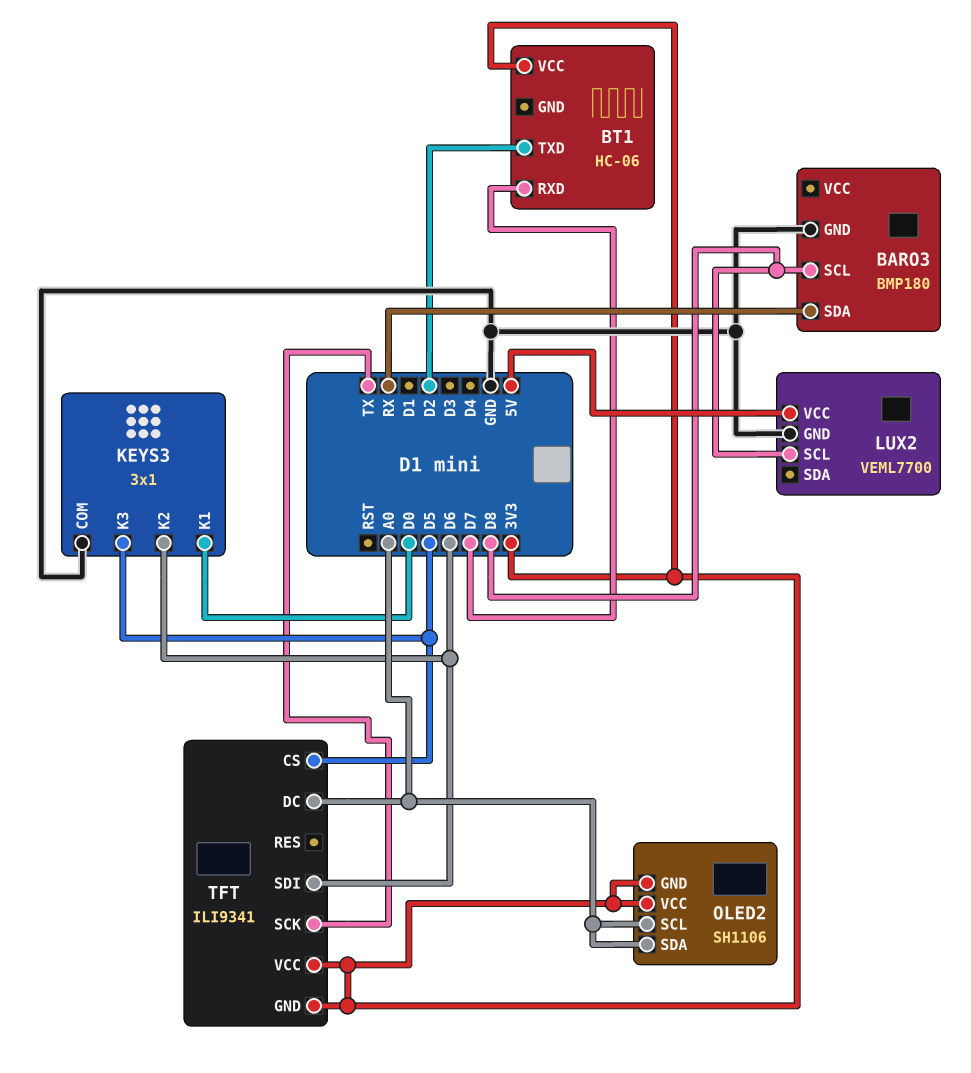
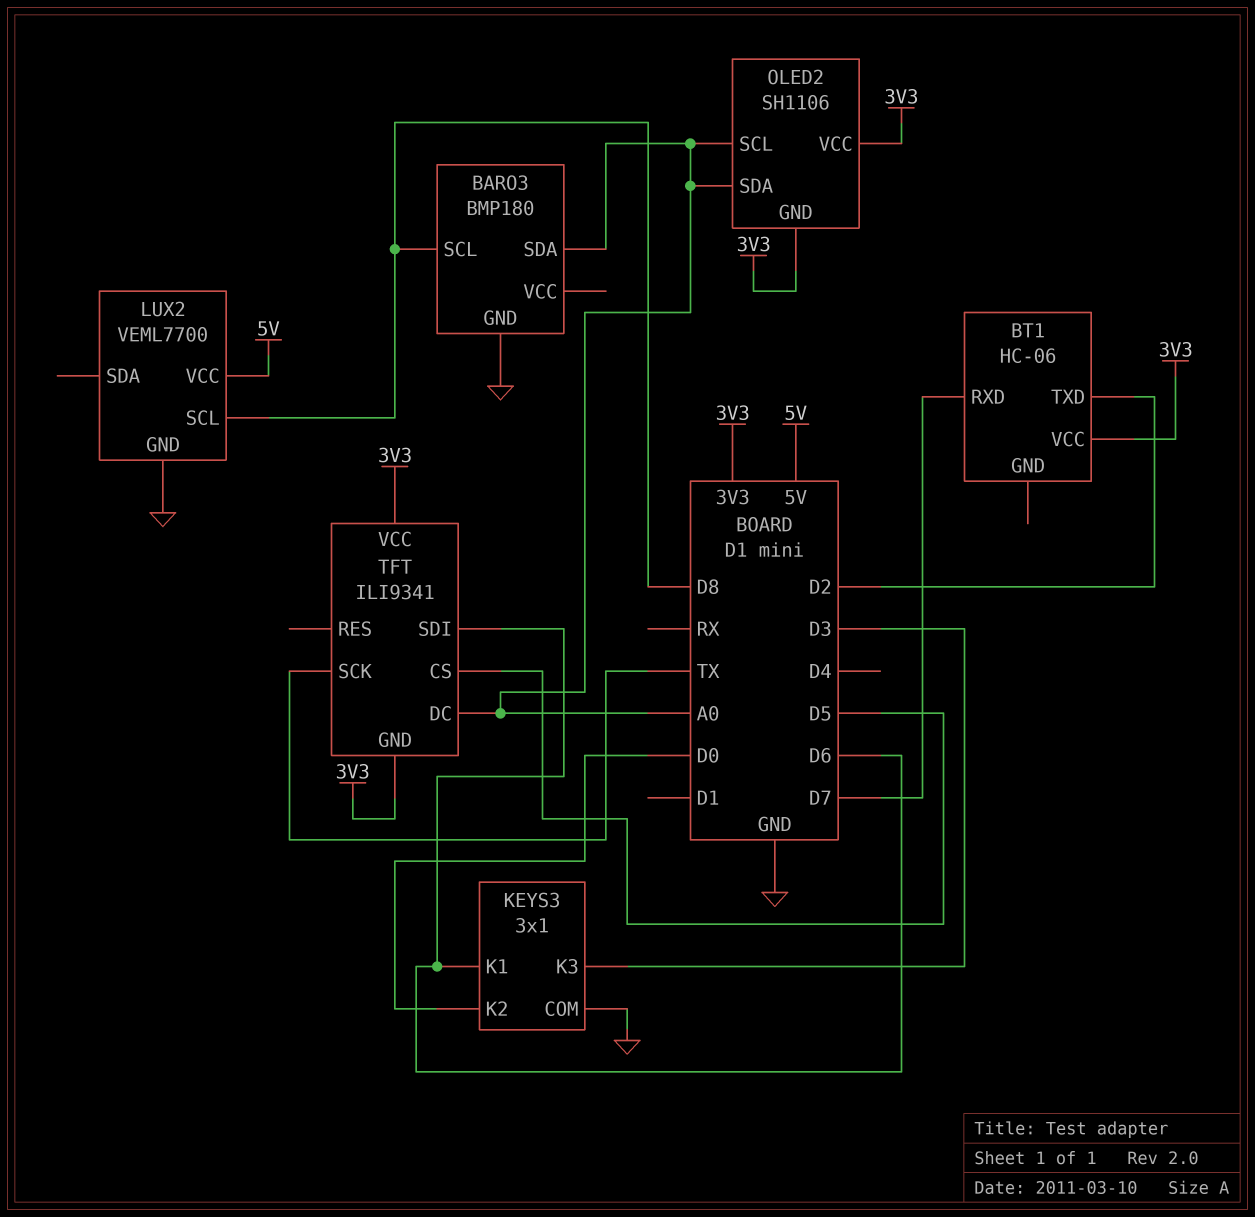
BARO3 pin SDA: RX -> A0
KEYS3 pin K1: D0 -> D6
KEYS3 pin K2: D6 -> D0
KEYS3 pin K3: D5 -> D3

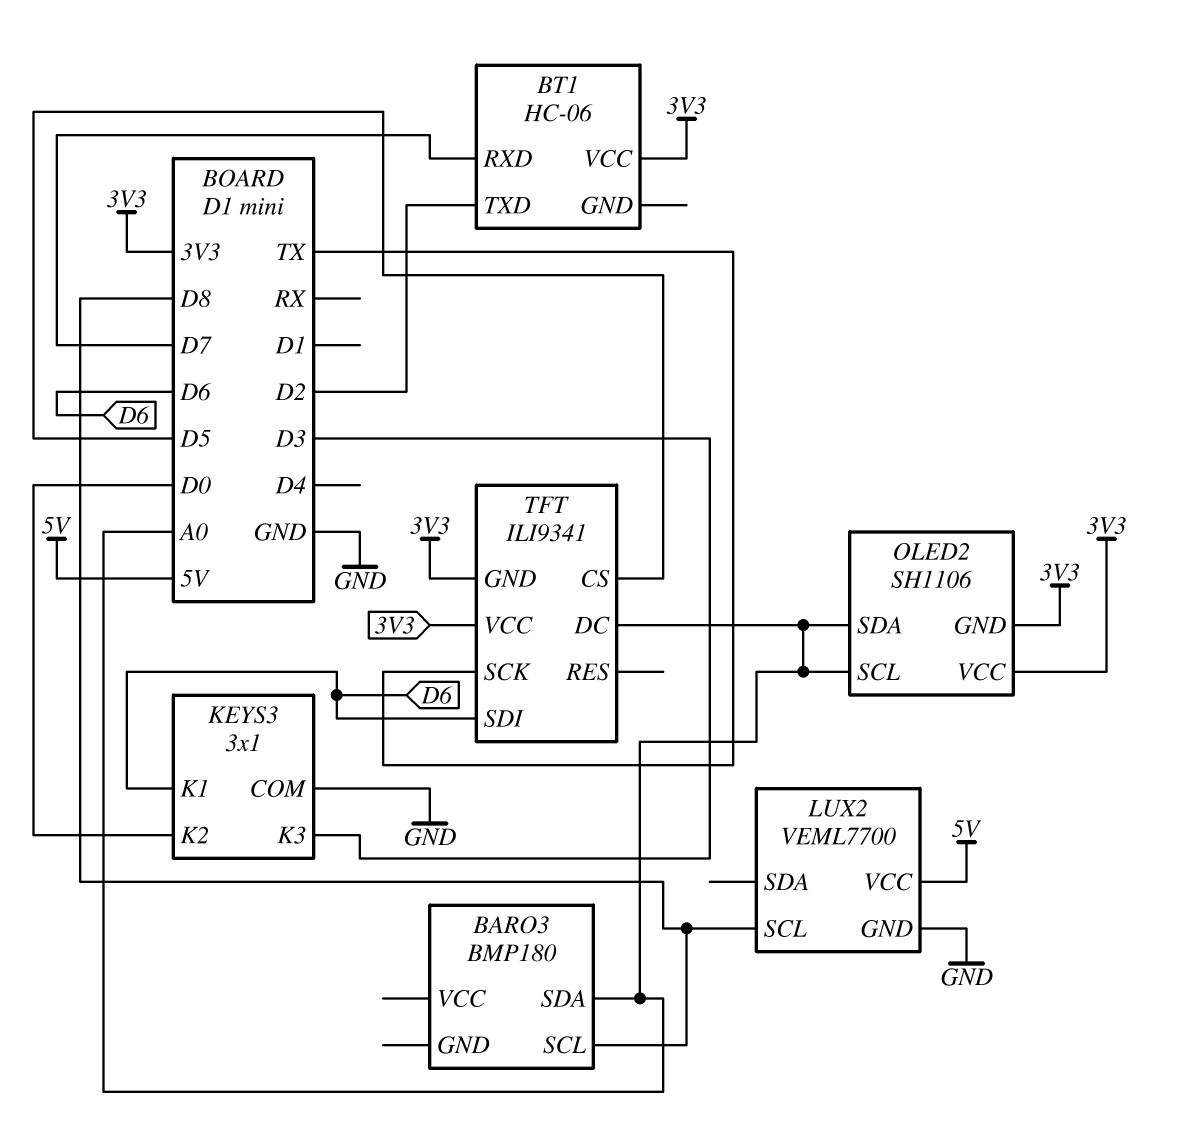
BARO3 pin GND: GND -> none

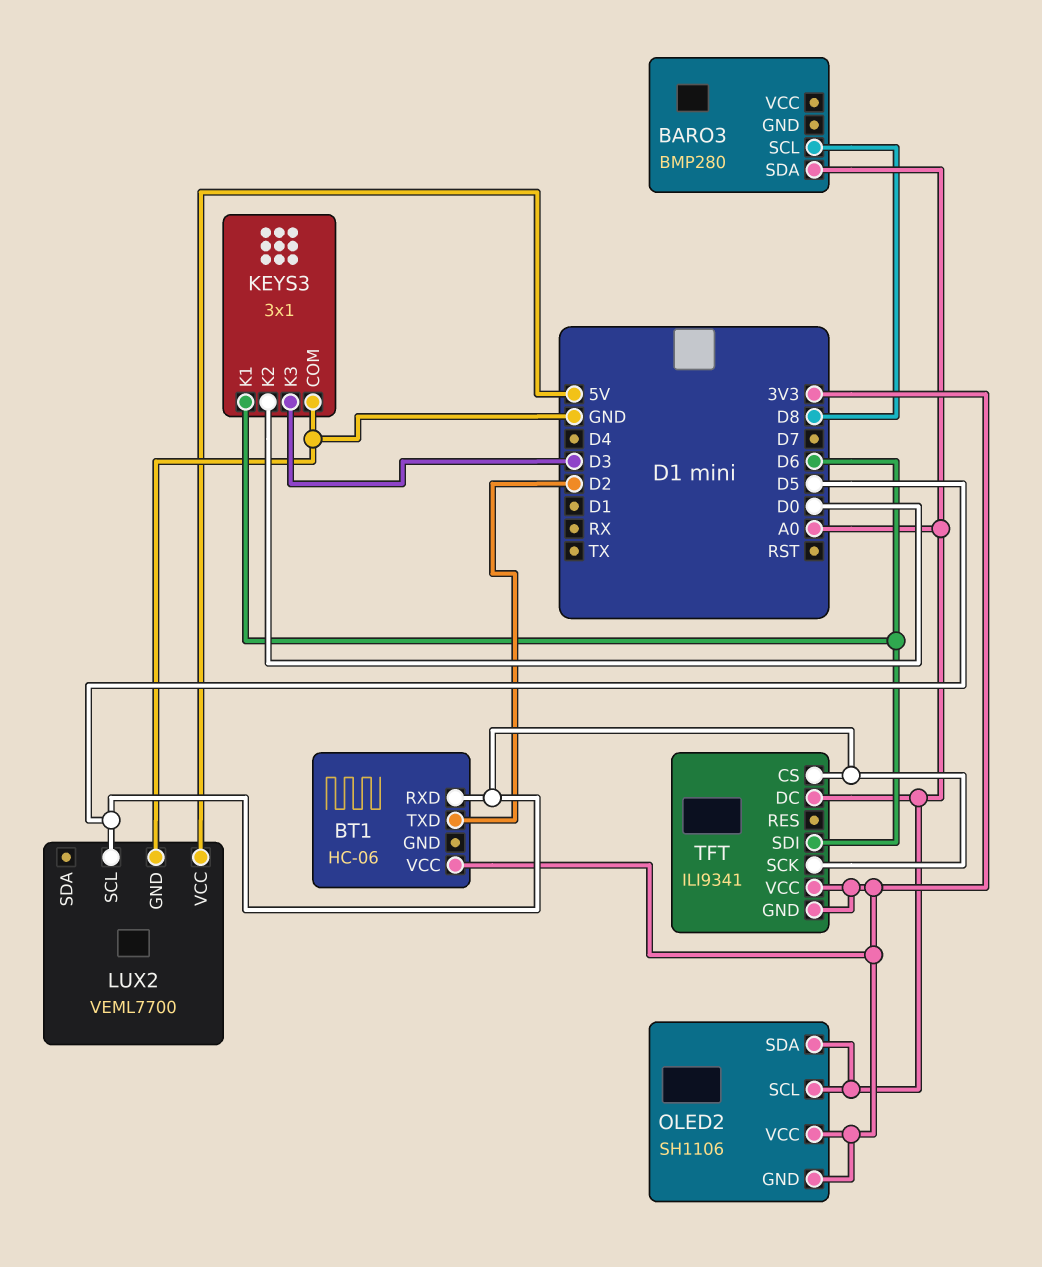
BARO3: BMP180 -> BMP280
BT1 pin RXD: D7 -> D5
LUX2 pin SCL: D8 -> D5
TFT pin SCK: TX -> D5

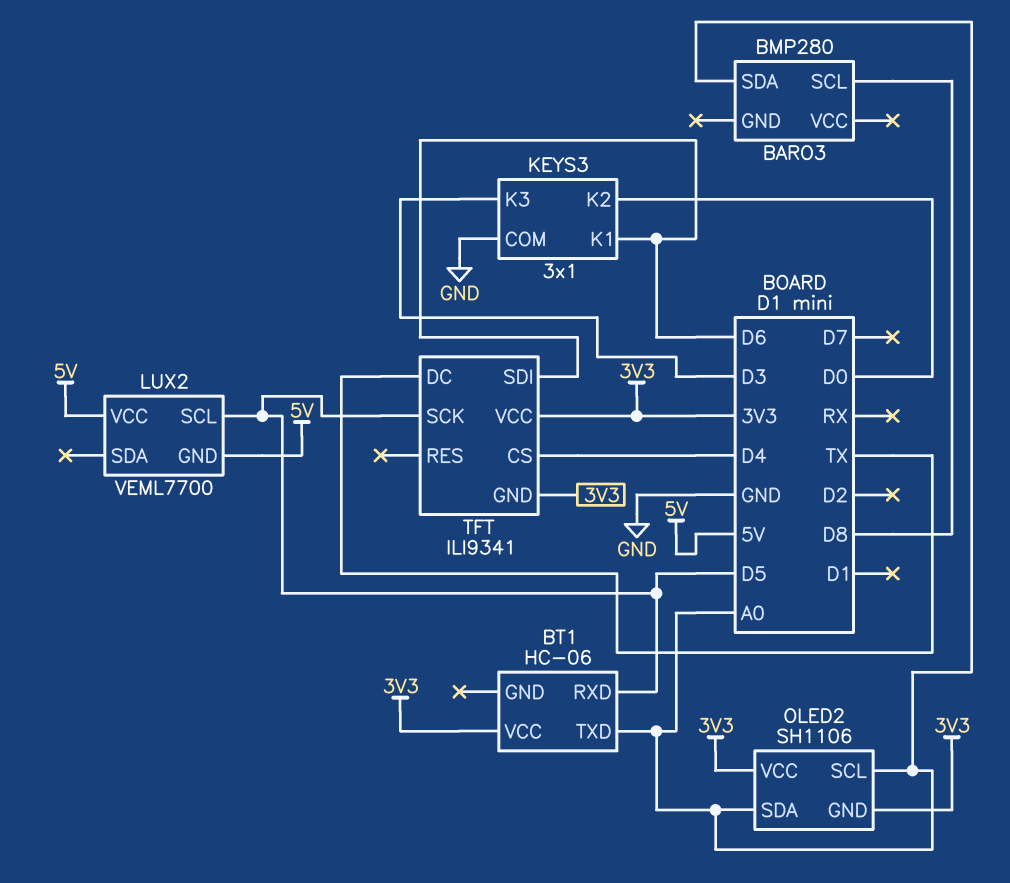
BT1 pin TXD: D2 -> A0
LUX2 pin GND: GND -> 5V
TFT pin CS: D5 -> D4
TFT pin DC: A0 -> TX

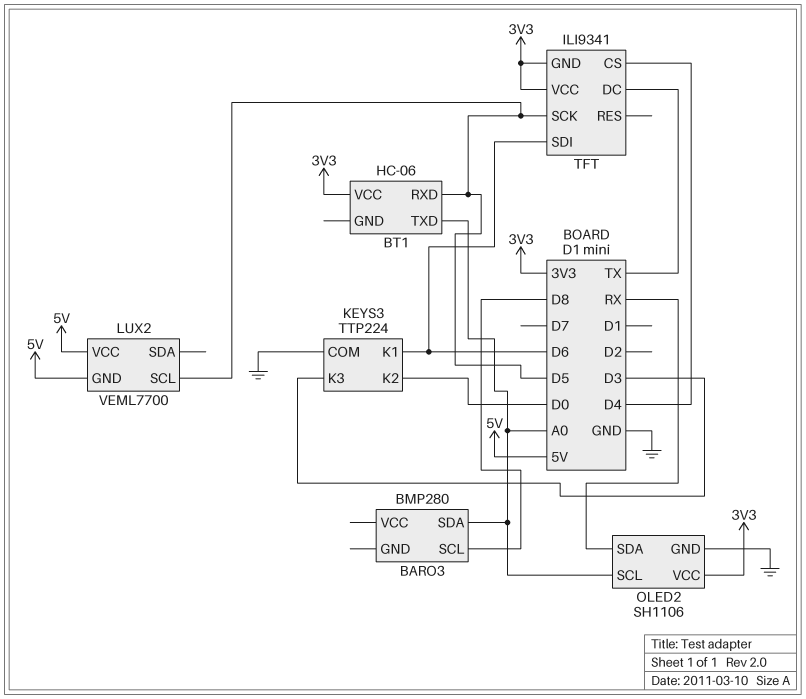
KEYS3: 3x1 -> TTP224
OLED2 pin GND: 3V3 -> GND
OLED2 pin SDA: A0 -> RX

